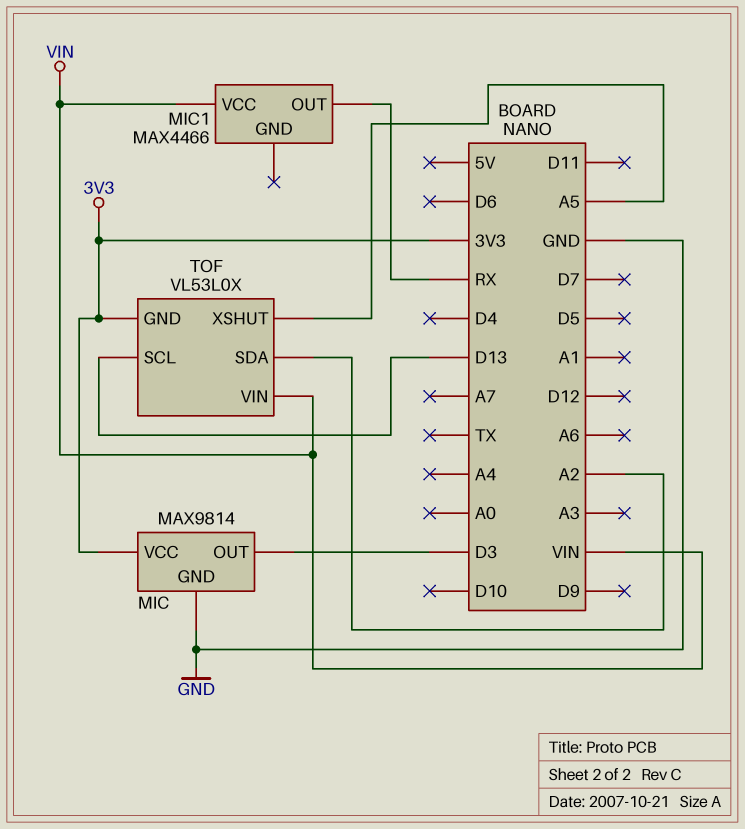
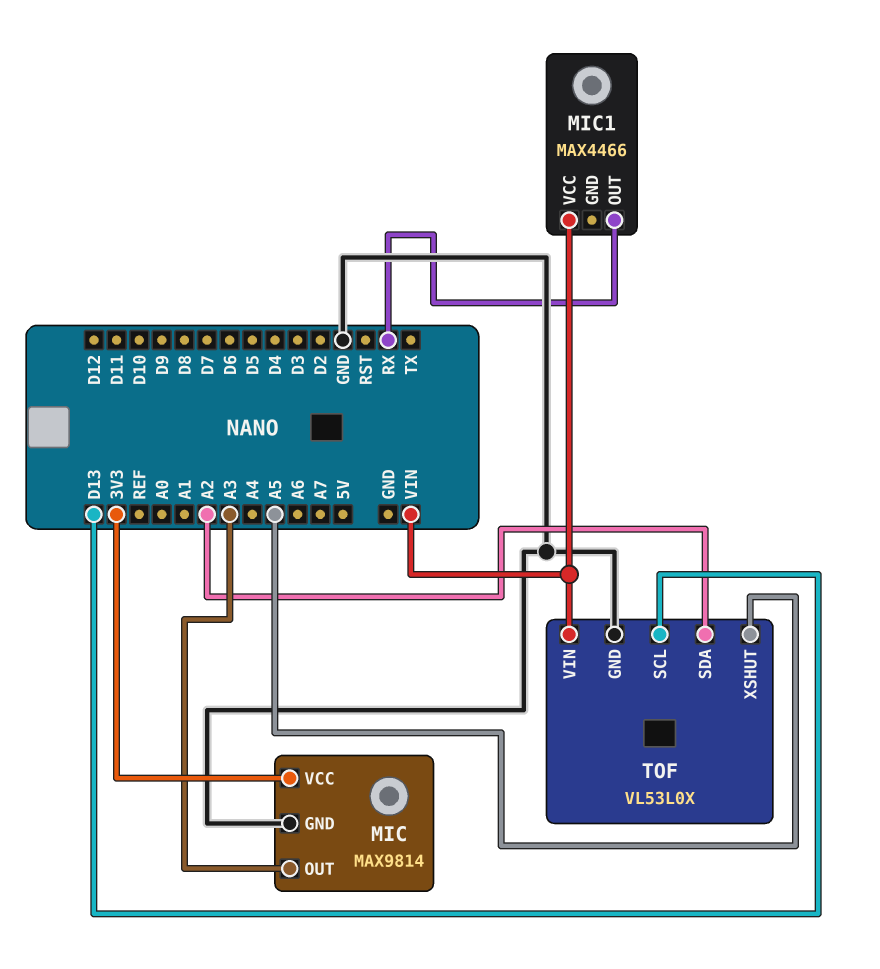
MIC pin OUT: D3 -> A3
TOF pin GND: 3V3 -> GND

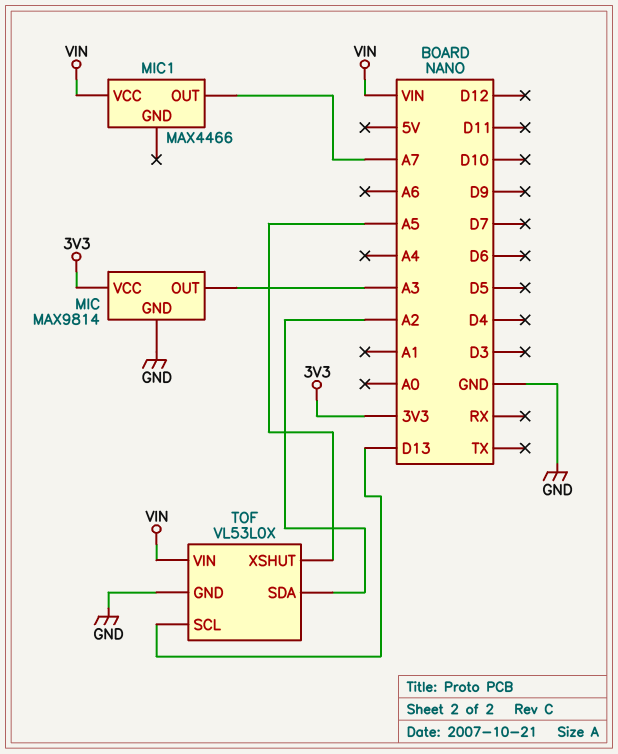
MIC1 pin OUT: RX -> A7

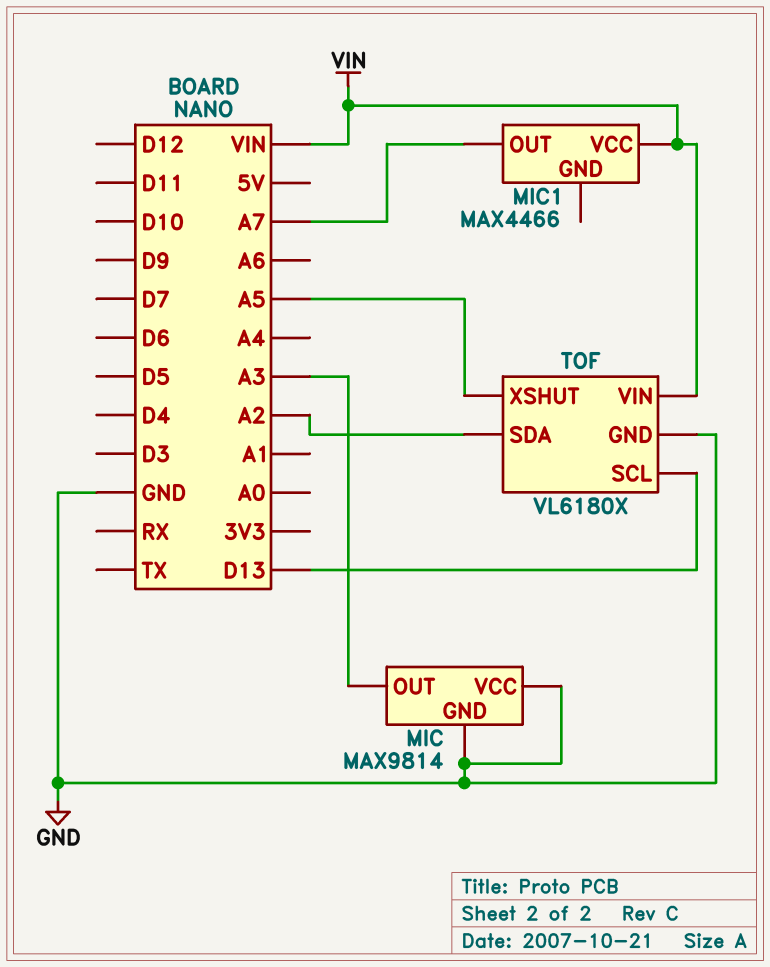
MIC pin VCC: 3V3 -> GND
TOF: VL53L0X -> VL6180X

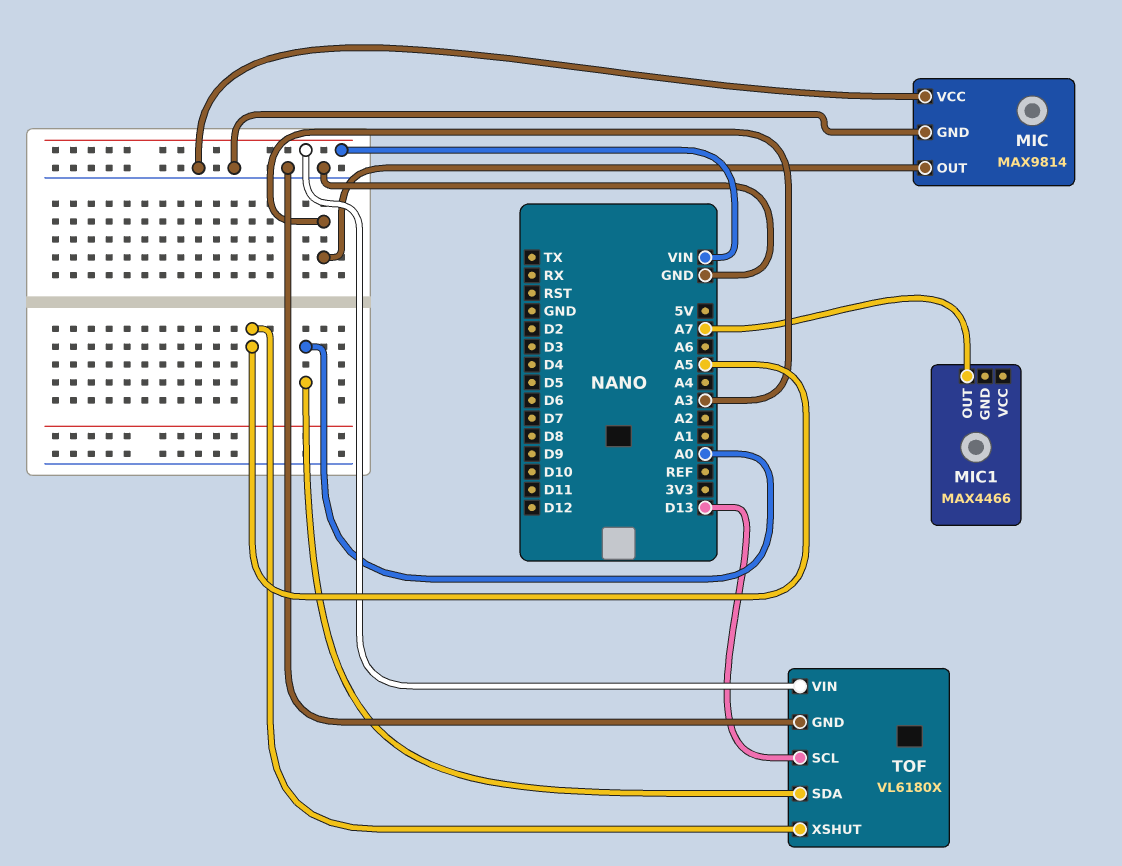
MIC1 pin VCC: VIN -> none
TOF pin SDA: A2 -> A0

